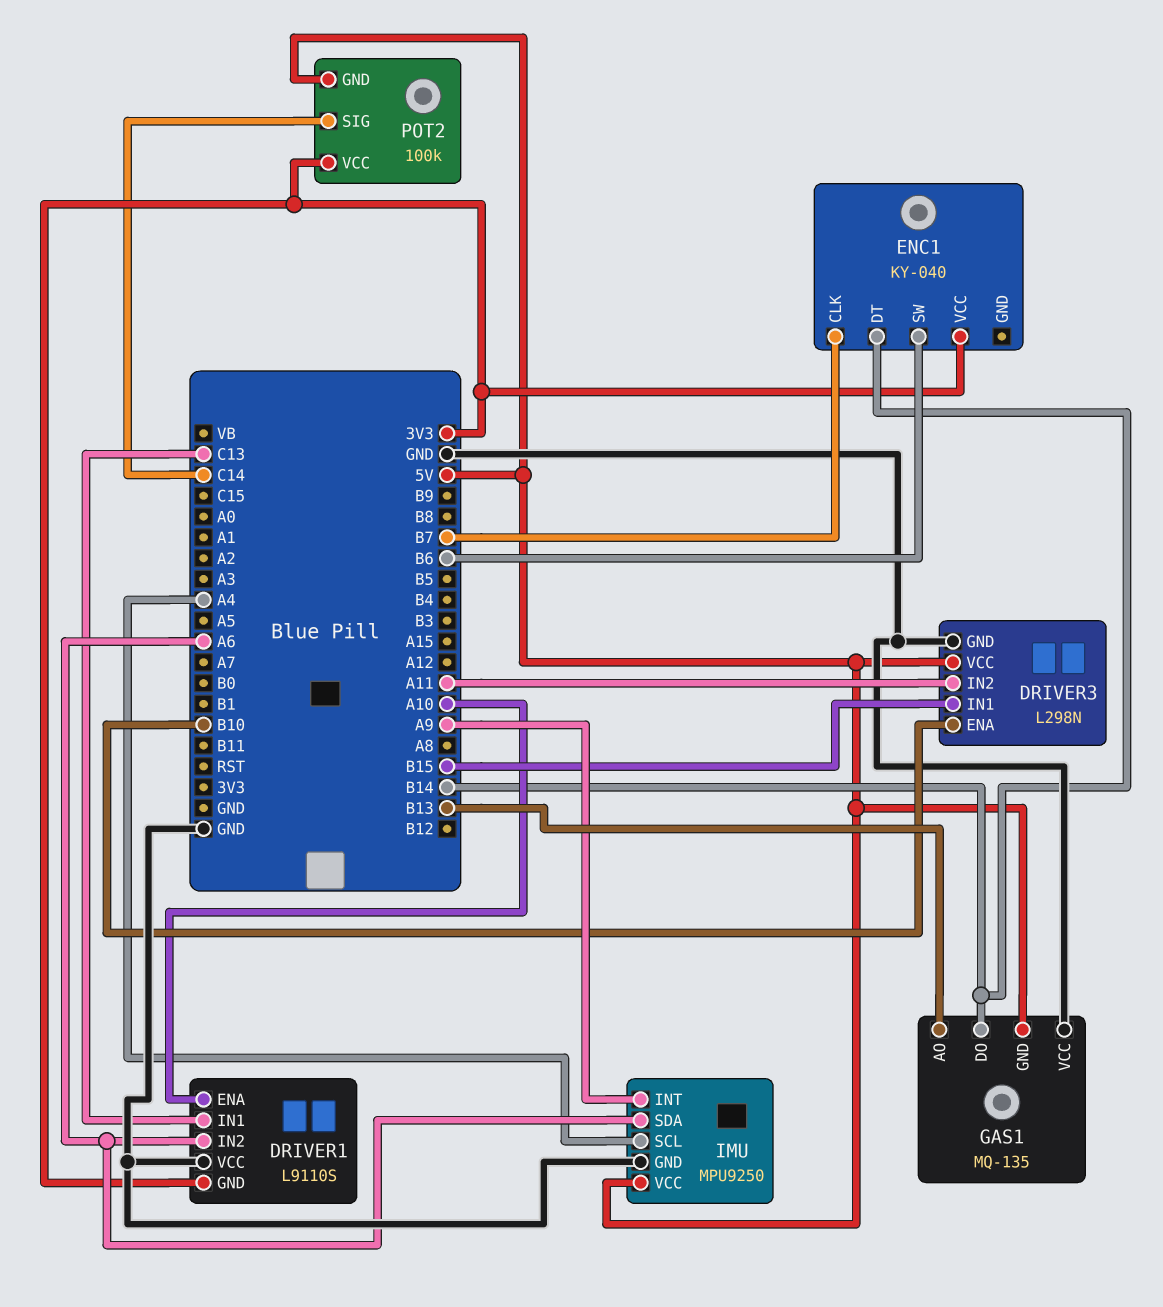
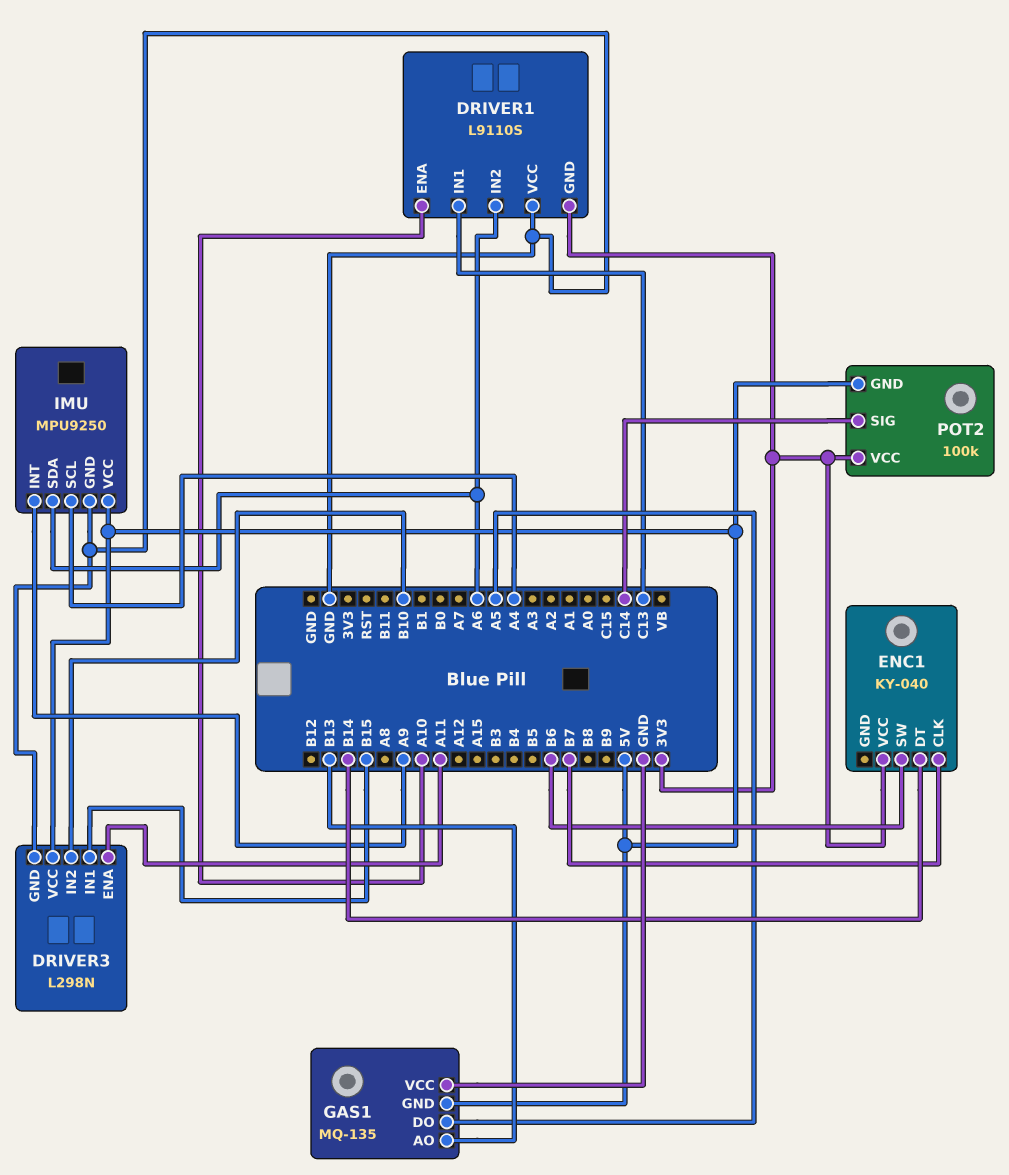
DRIVER3 pin ENA: B10 -> A11
DRIVER3 pin IN2: A11 -> B10
GAS1 pin DO: B14 -> A5

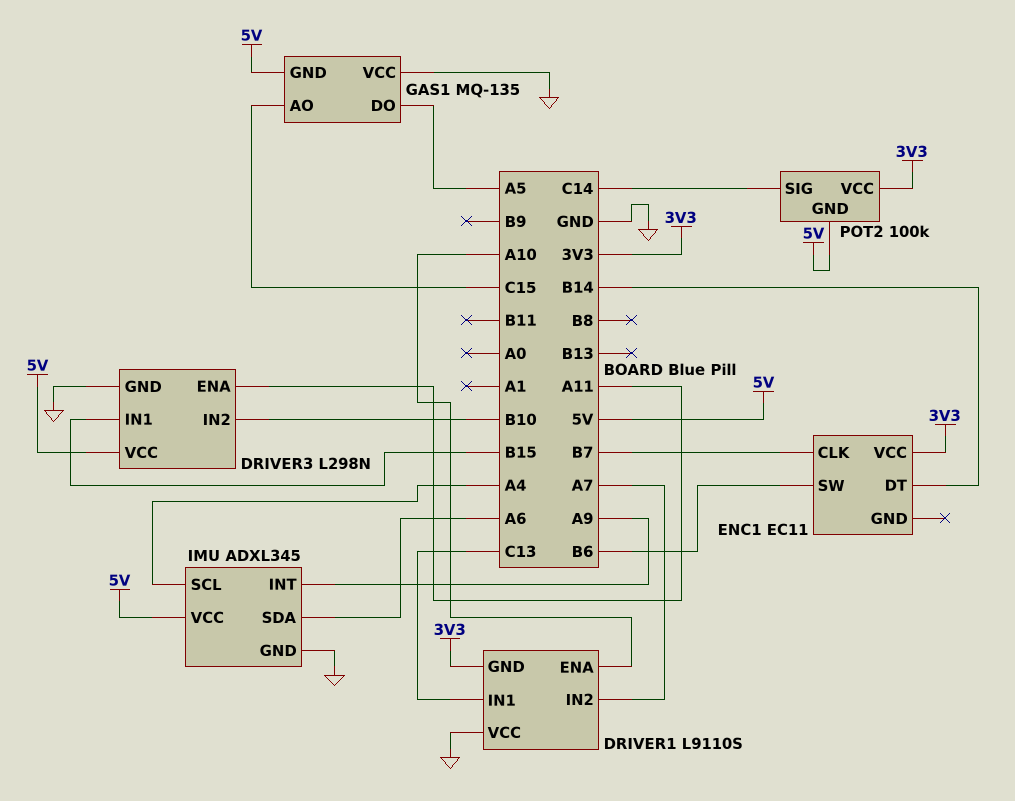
DRIVER1 pin IN2: A6 -> A7
ENC1: KY-040 -> EC11
GAS1 pin AO: B13 -> C15
IMU: MPU9250 -> ADXL345

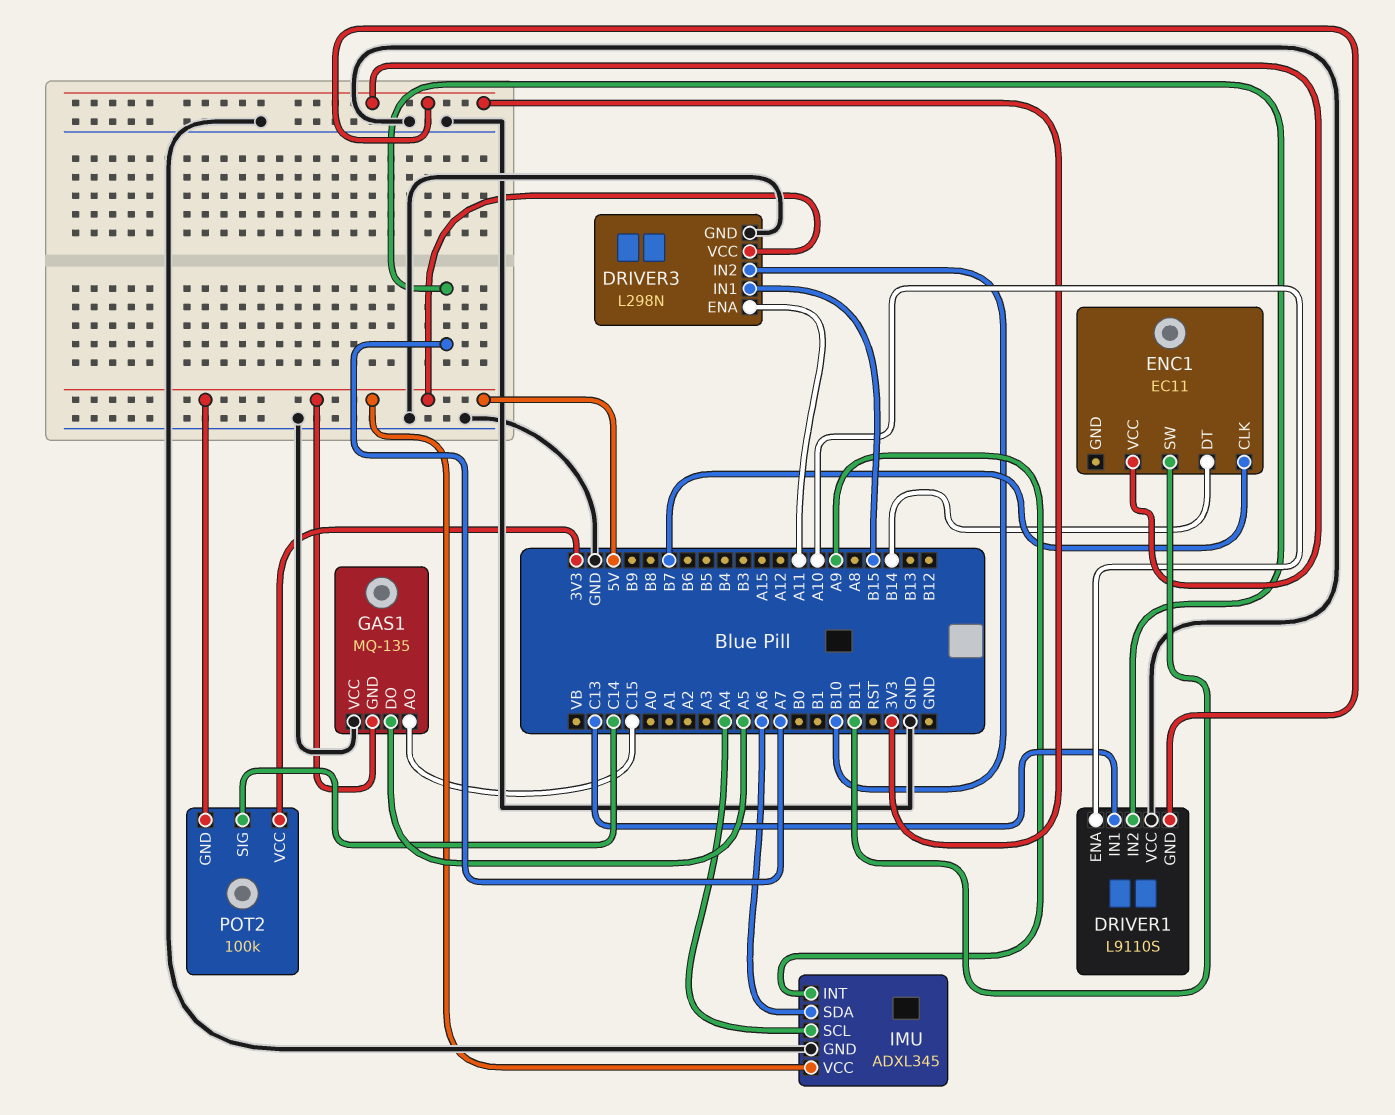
ENC1 pin SW: B6 -> B11

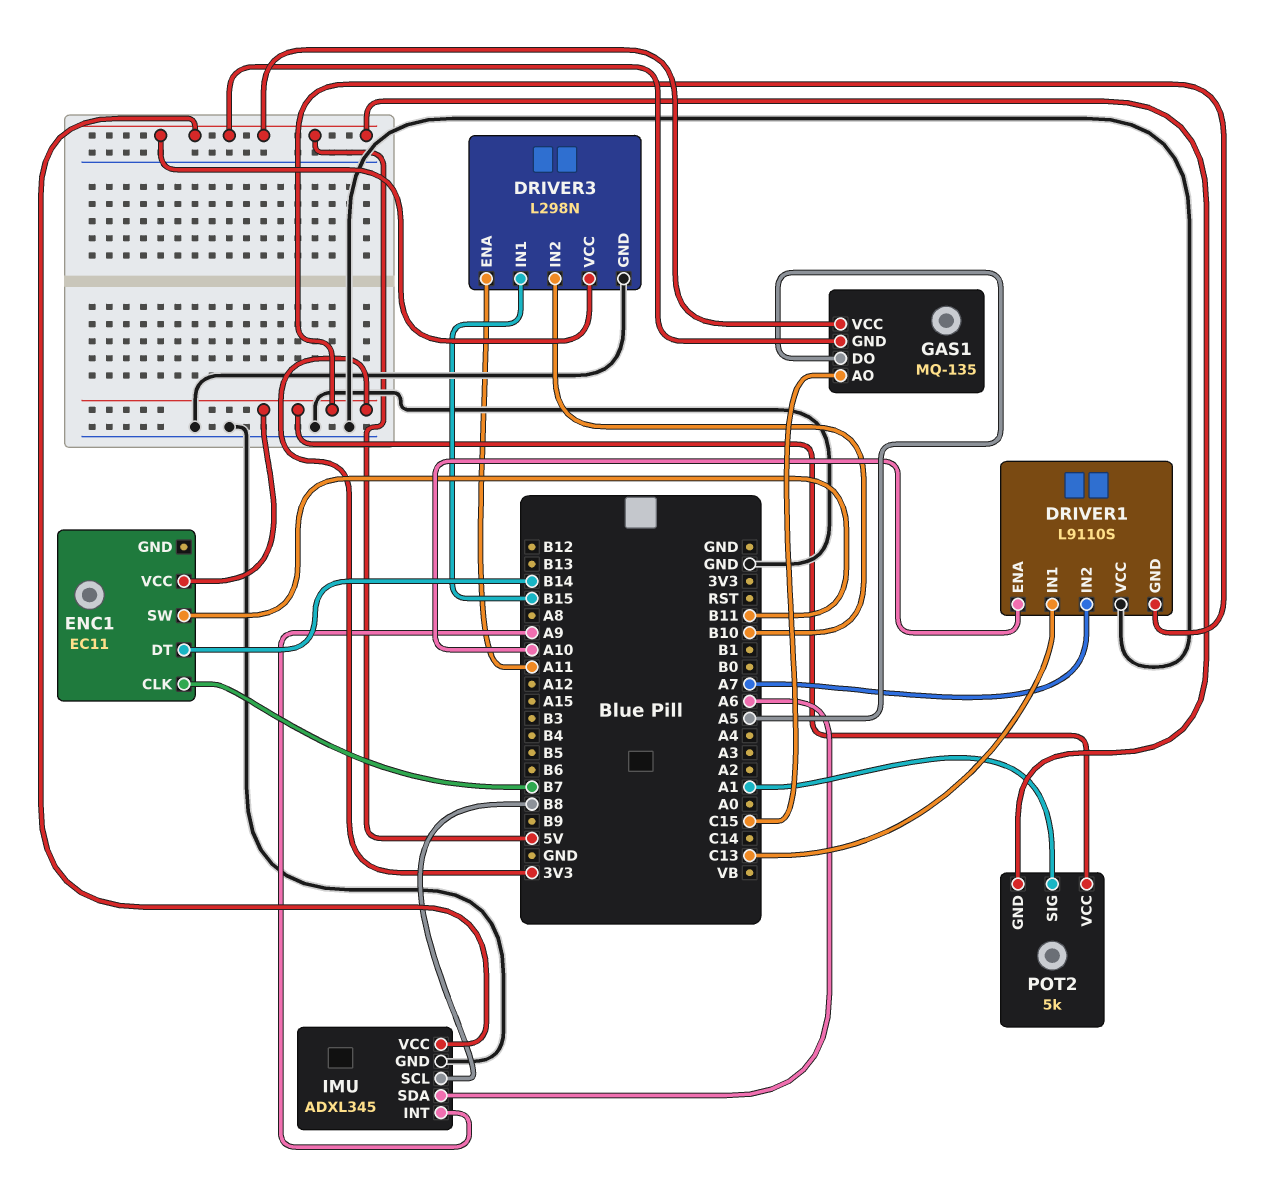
GAS1 pin VCC: GND -> 5V
IMU pin SCL: A4 -> B8
POT2: 100k -> 5k
POT2 pin SIG: C14 -> A1

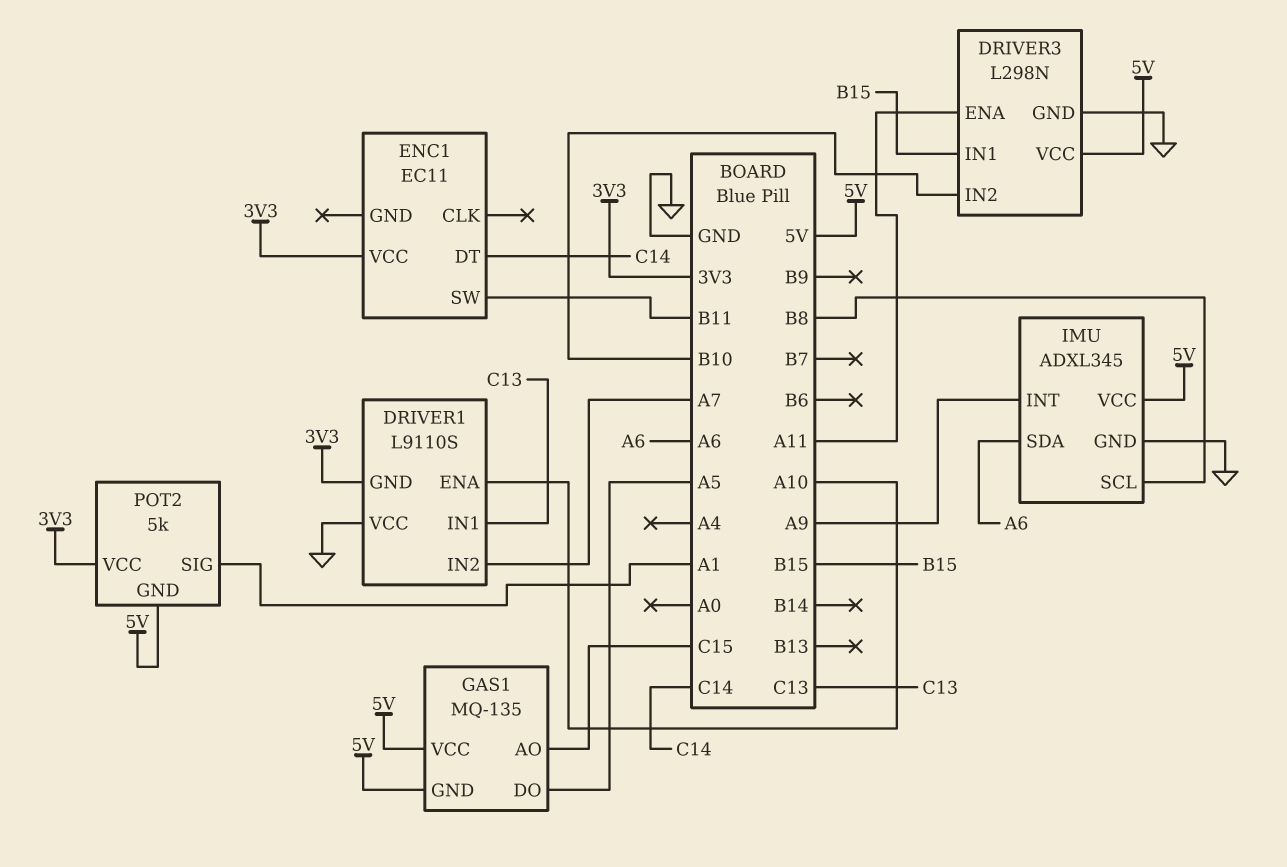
ENC1 pin CLK: B7 -> none
ENC1 pin DT: B14 -> C14

